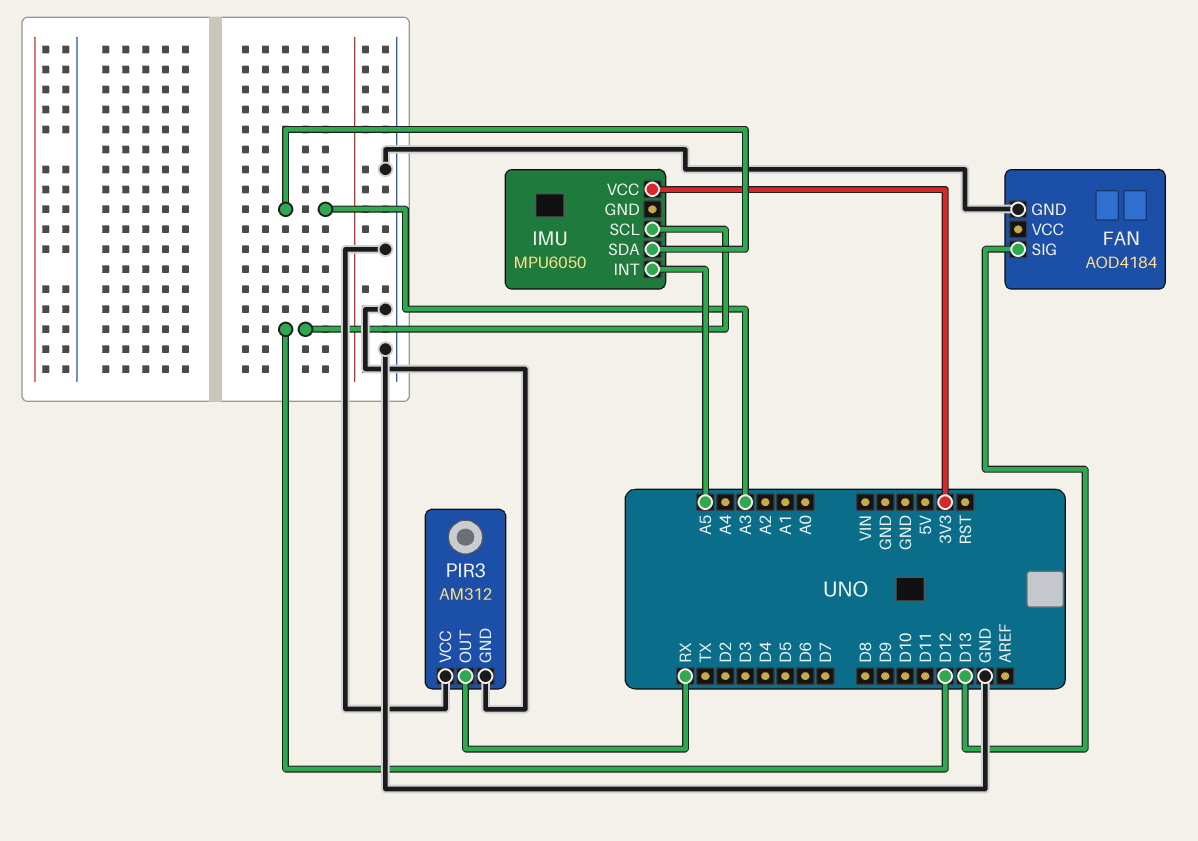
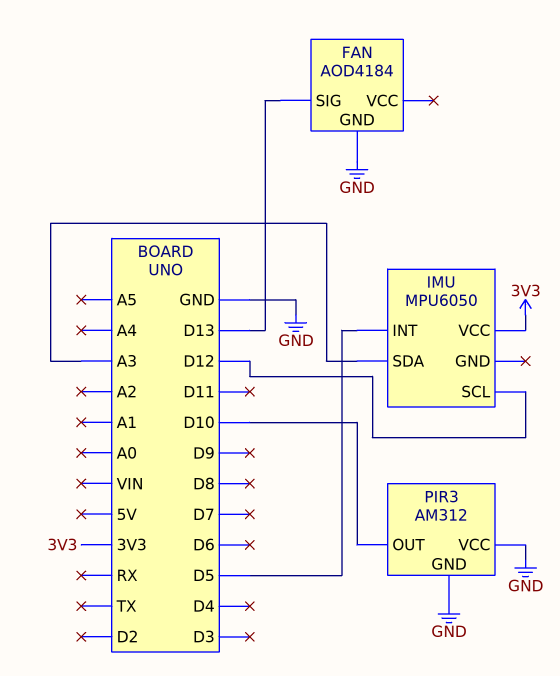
IMU pin INT: A5 -> D5
PIR3 pin OUT: RX -> D10

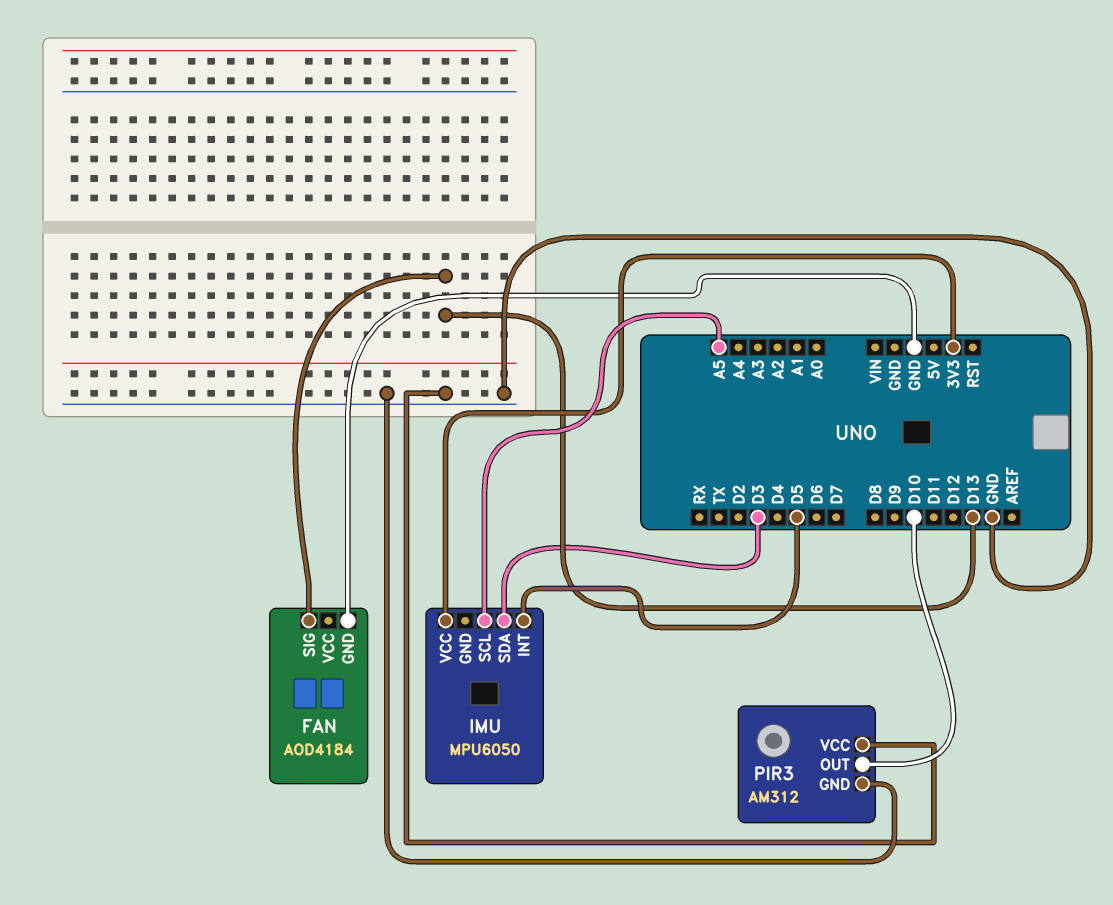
IMU pin SCL: D12 -> A5
IMU pin SDA: A3 -> D3

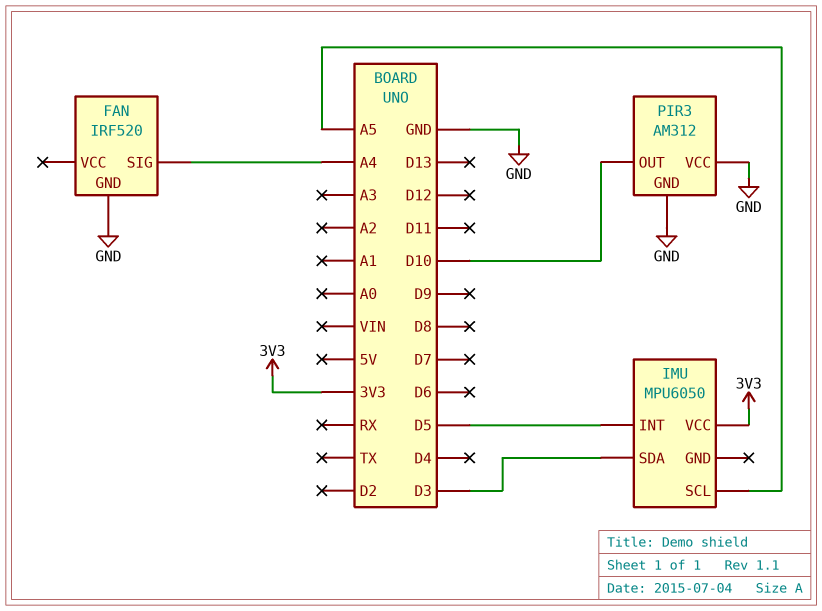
FAN: AOD4184 -> IRF520
FAN pin SIG: D13 -> A4

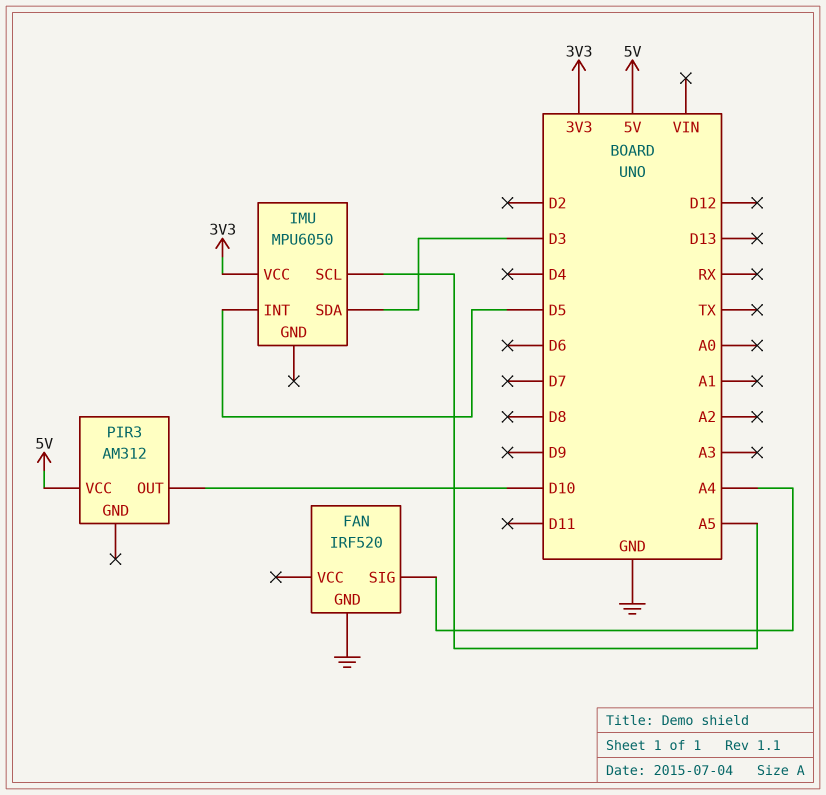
PIR3 pin GND: GND -> none
PIR3 pin VCC: GND -> 5V

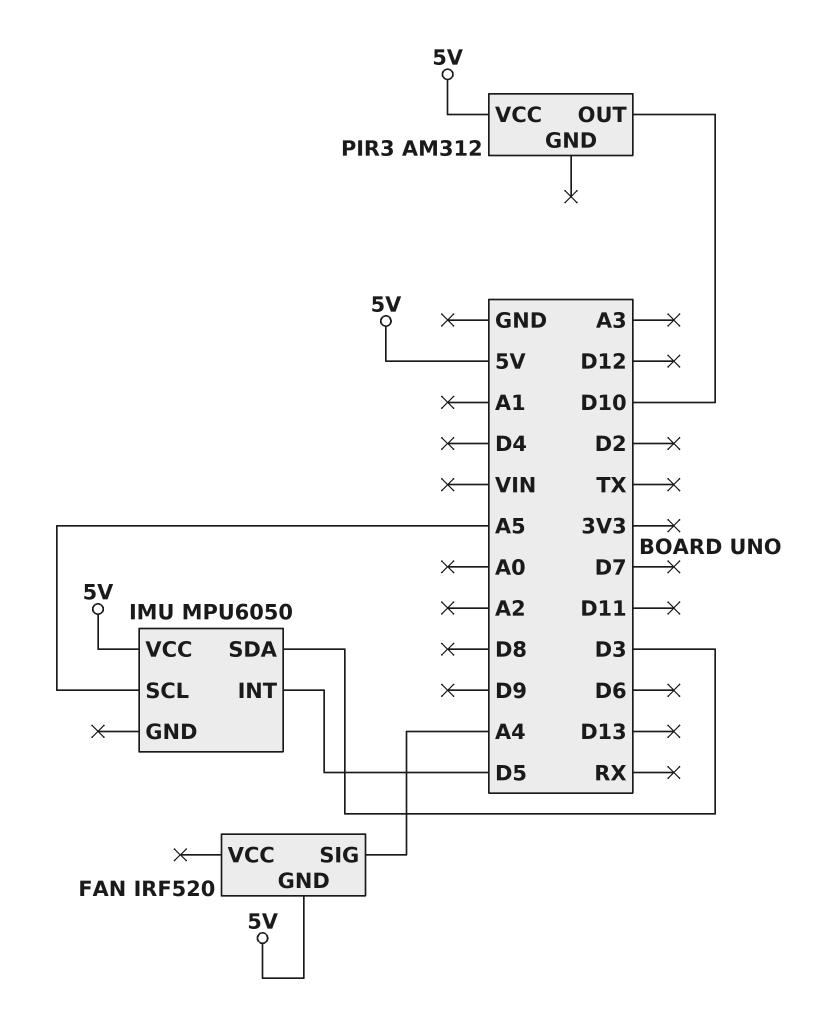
FAN pin GND: GND -> 5V
IMU pin VCC: 3V3 -> 5V

